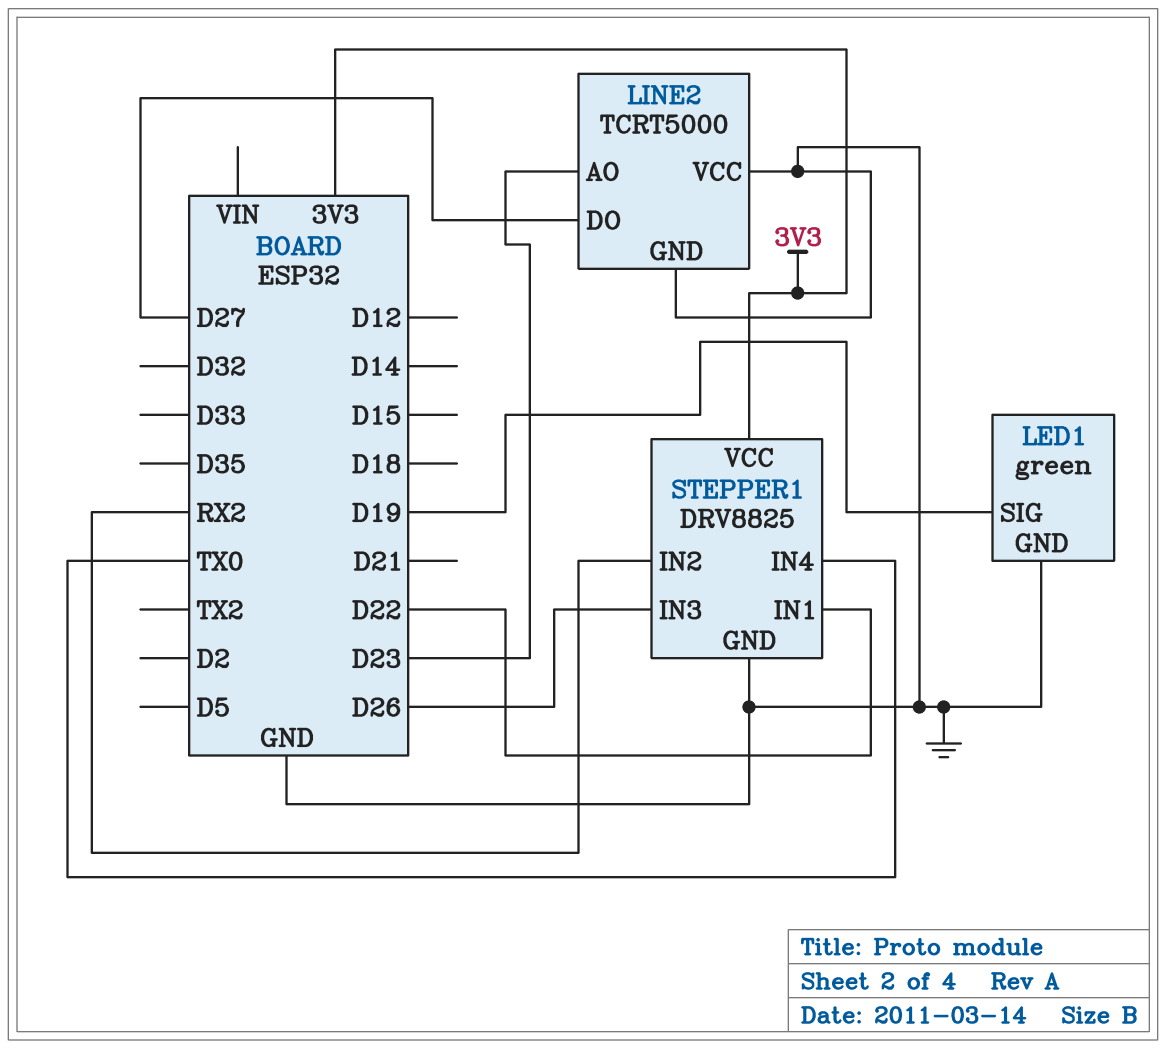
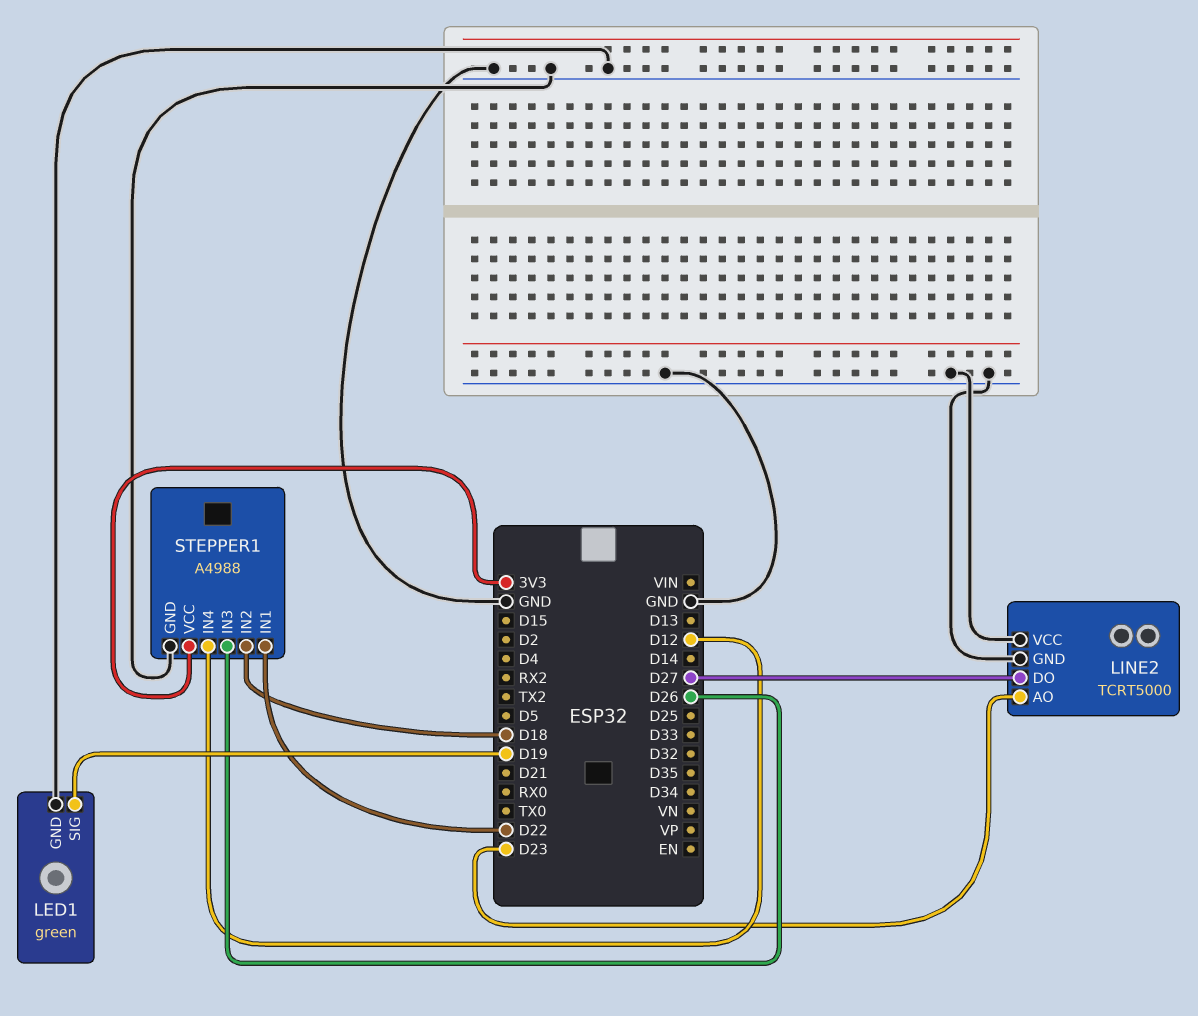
STEPPER1: DRV8825 -> A4988
STEPPER1 pin IN2: RX2 -> D18
STEPPER1 pin IN4: TX0 -> D12

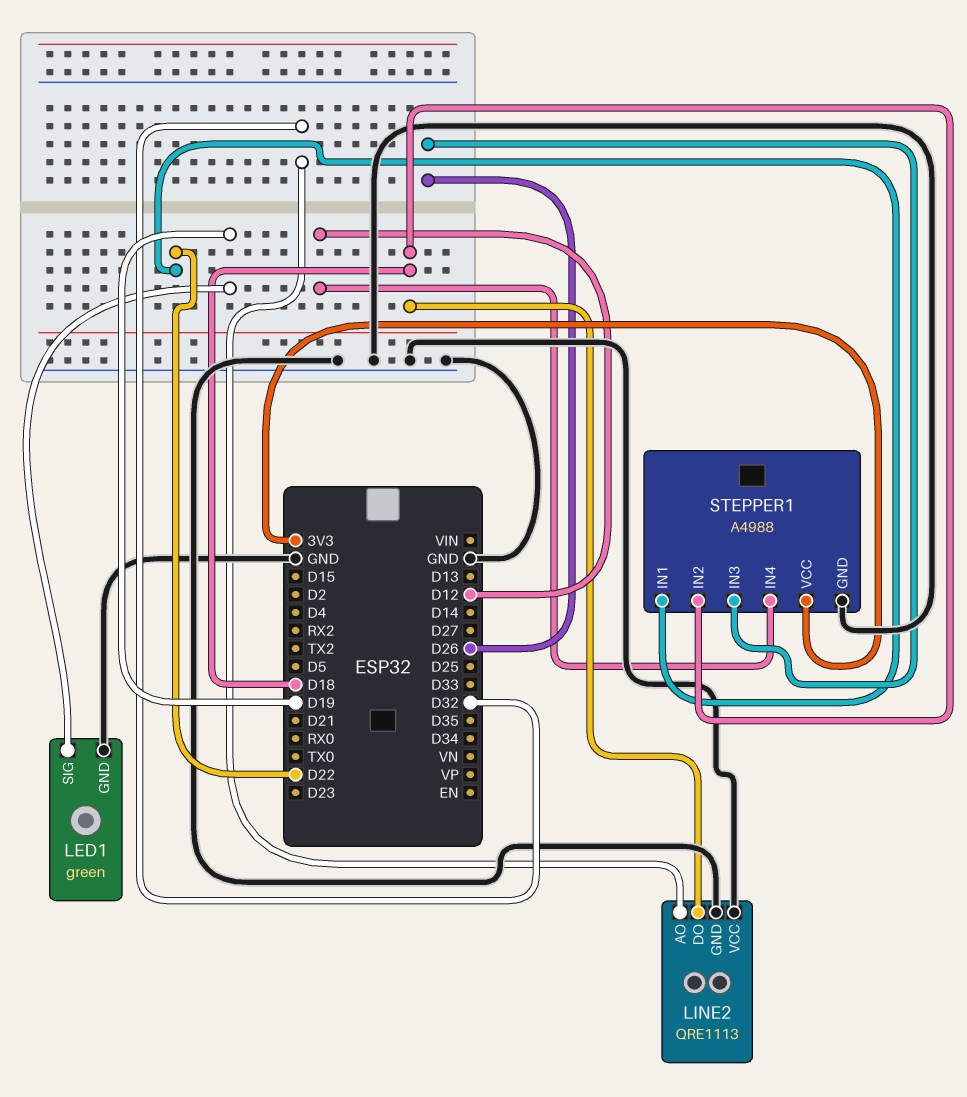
LINE2: TCRT5000 -> QRE1113
LINE2 pin AO: D23 -> D32
LINE2 pin DO: D27 -> D18

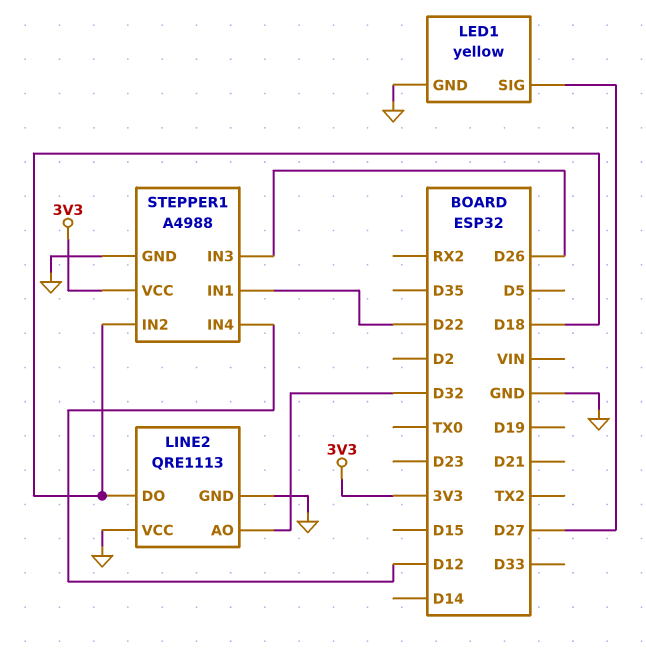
LED1: green -> yellow
LED1 pin SIG: D19 -> D27

